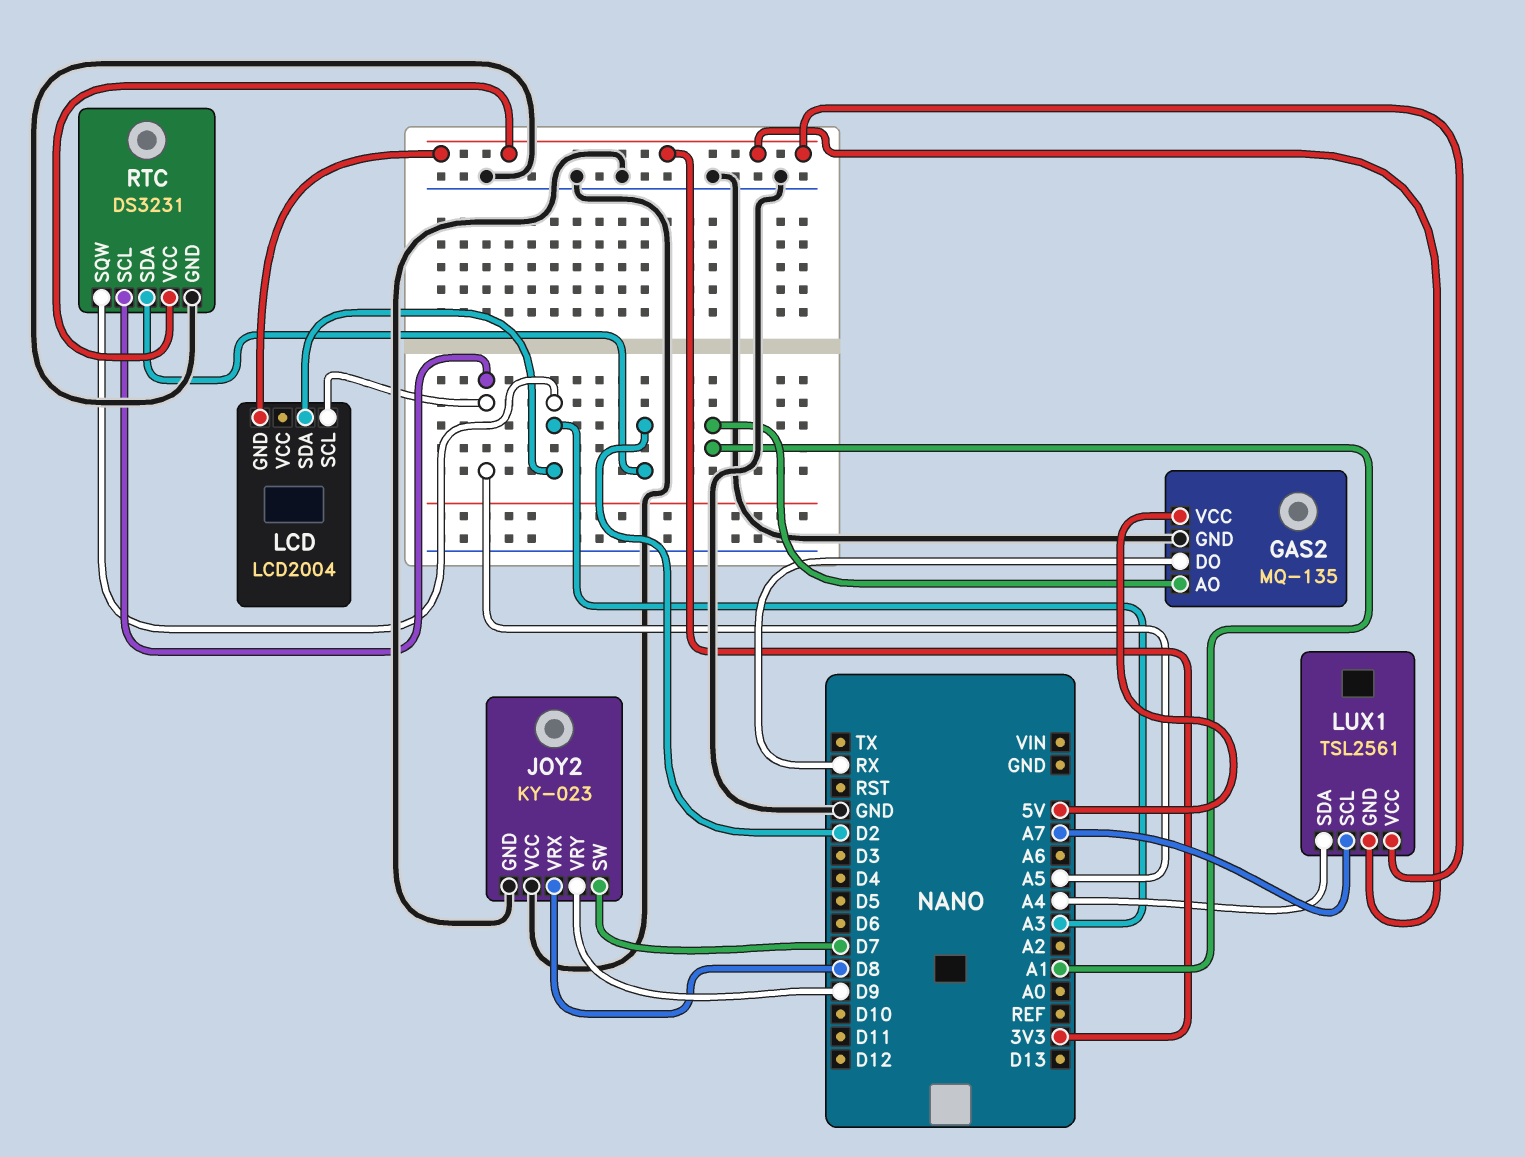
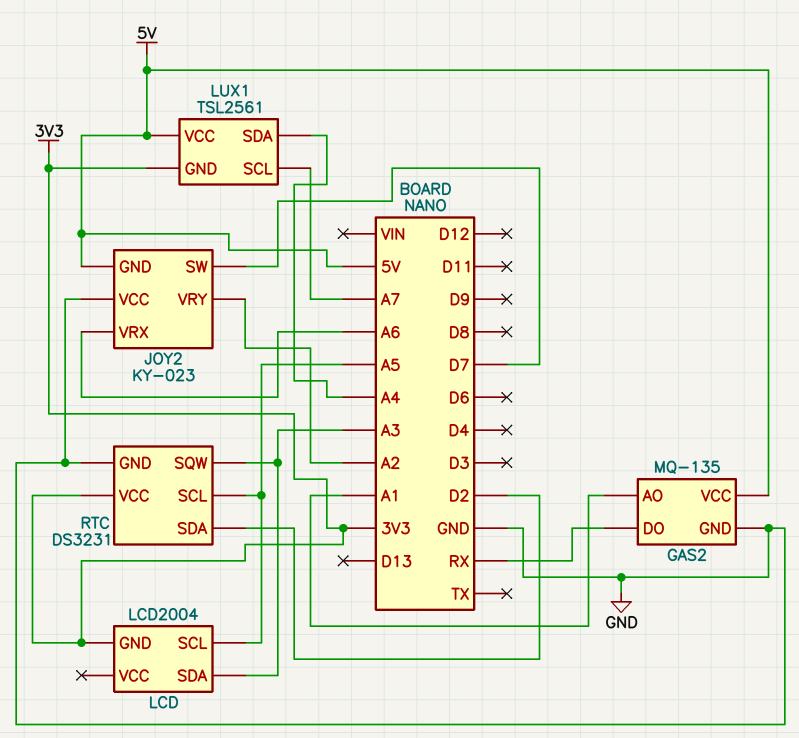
JOY2 pin GND: GND -> 5V
JOY2 pin VRX: D8 -> A6
JOY2 pin VRY: D9 -> A2
LUX1 pin VCC: 3V3 -> 5V

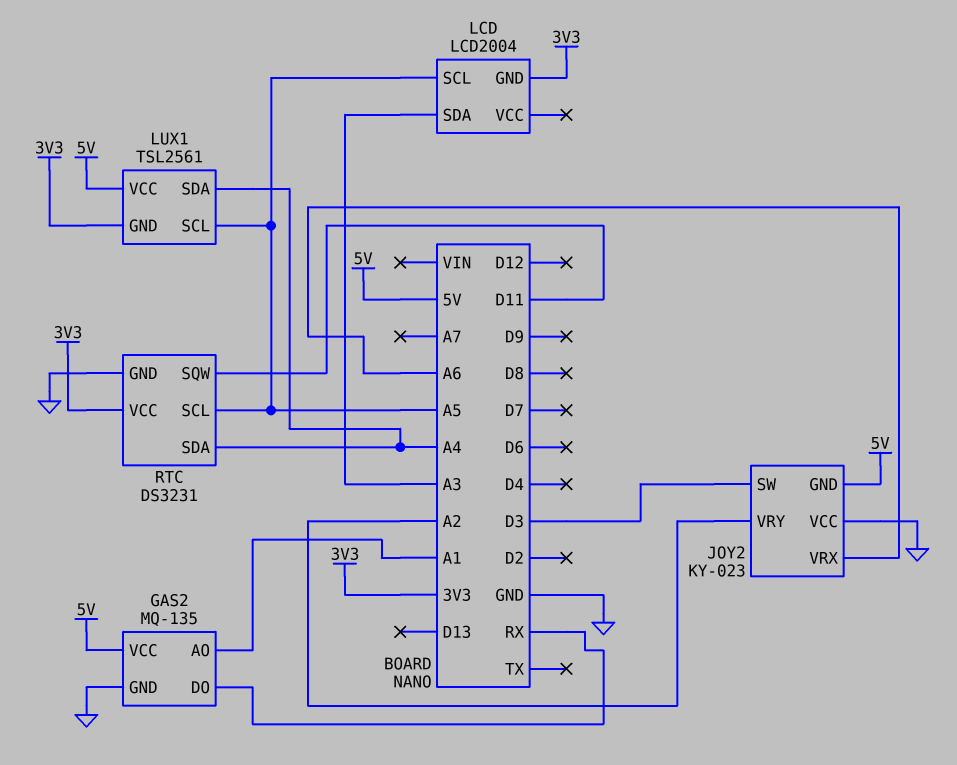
JOY2 pin SW: D7 -> D3
LUX1 pin SCL: A7 -> A5
RTC pin SDA: D2 -> A4
RTC pin SQW: A3 -> D11

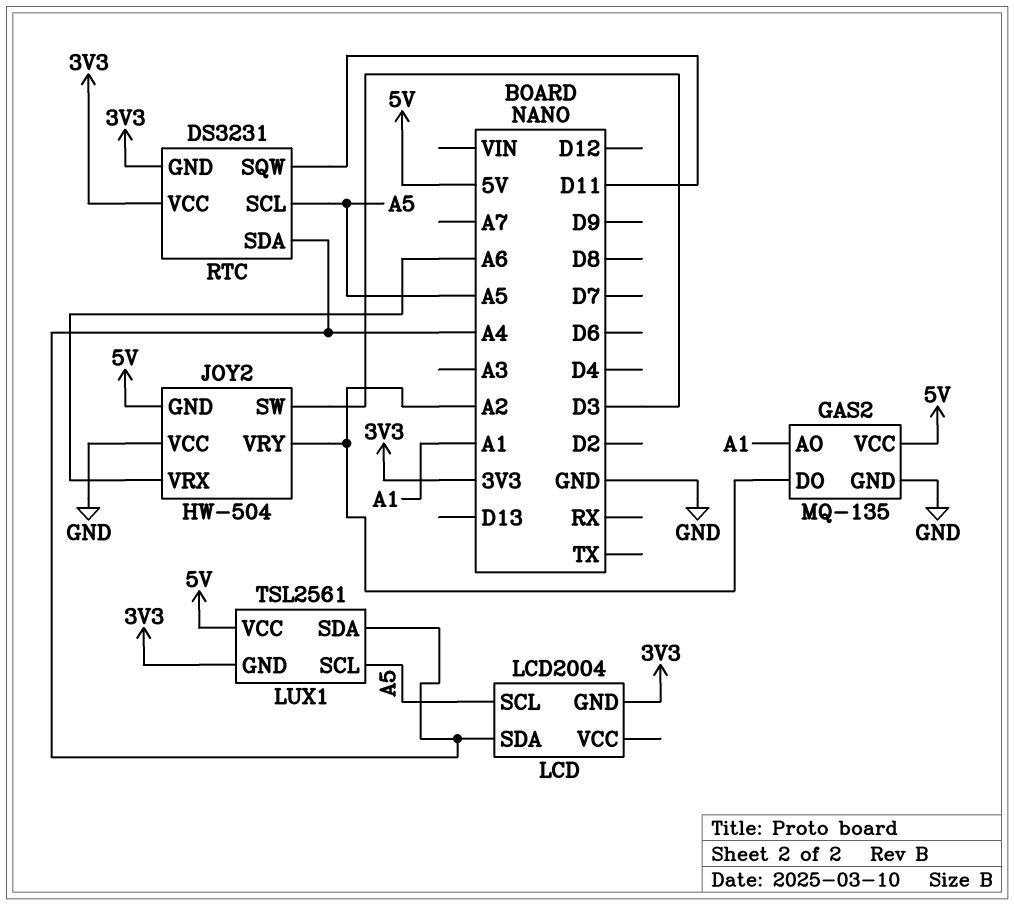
GAS2 pin DO: RX -> A2
JOY2: KY-023 -> HW-504
LCD pin SDA: A3 -> A4
RTC pin GND: GND -> 3V3

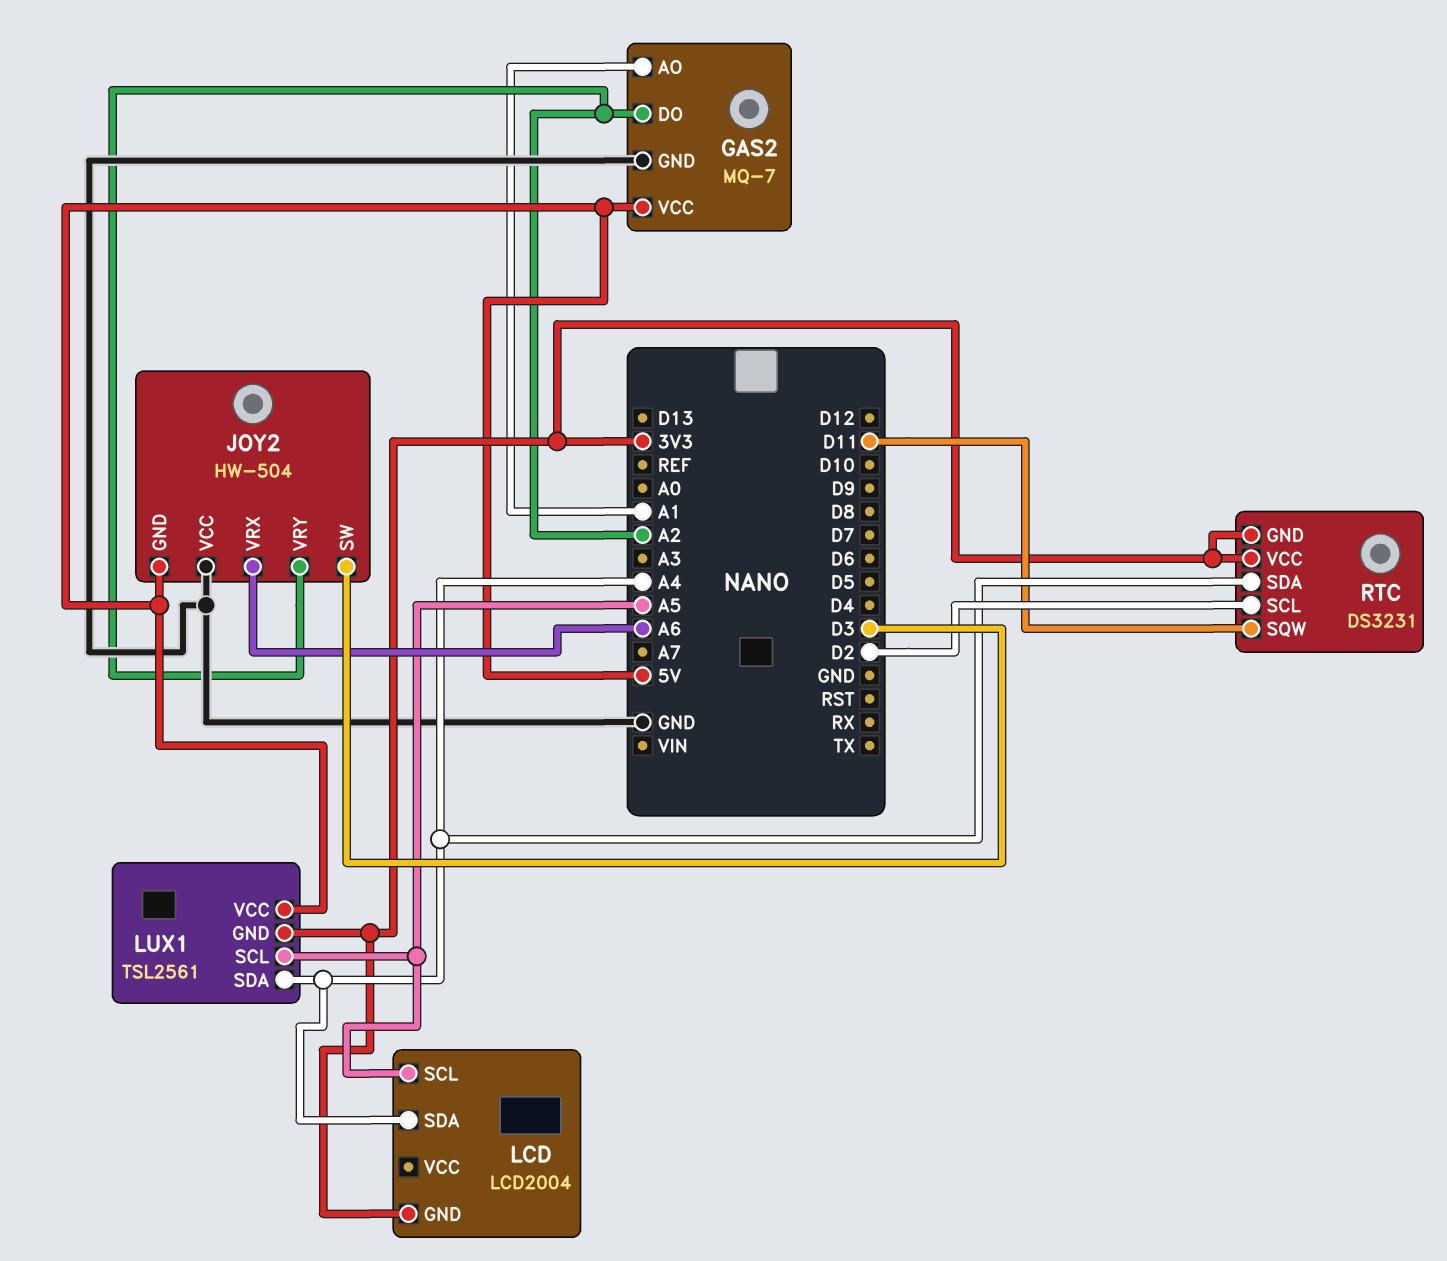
GAS2: MQ-135 -> MQ-7
RTC pin SCL: A5 -> D2

